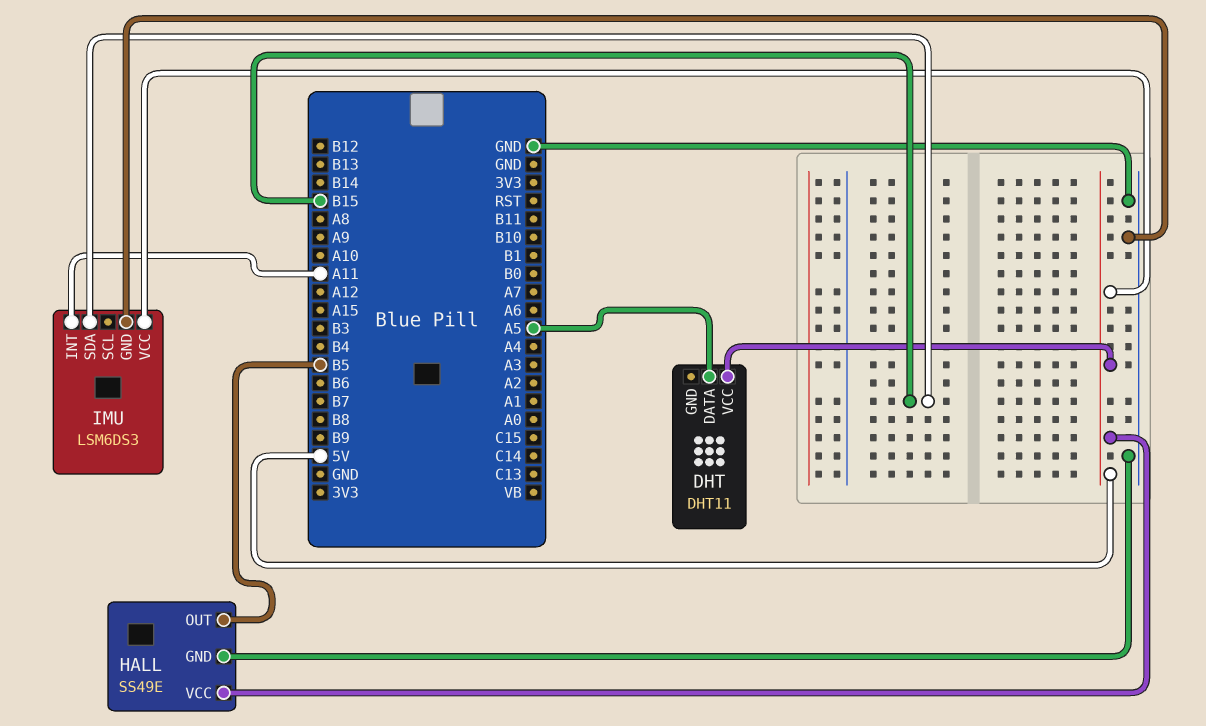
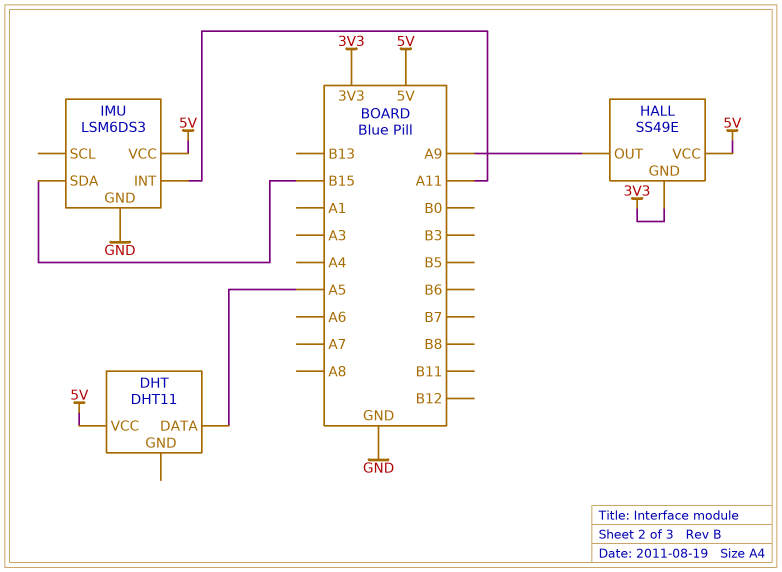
HALL pin GND: GND -> 3V3
HALL pin OUT: B5 -> A9

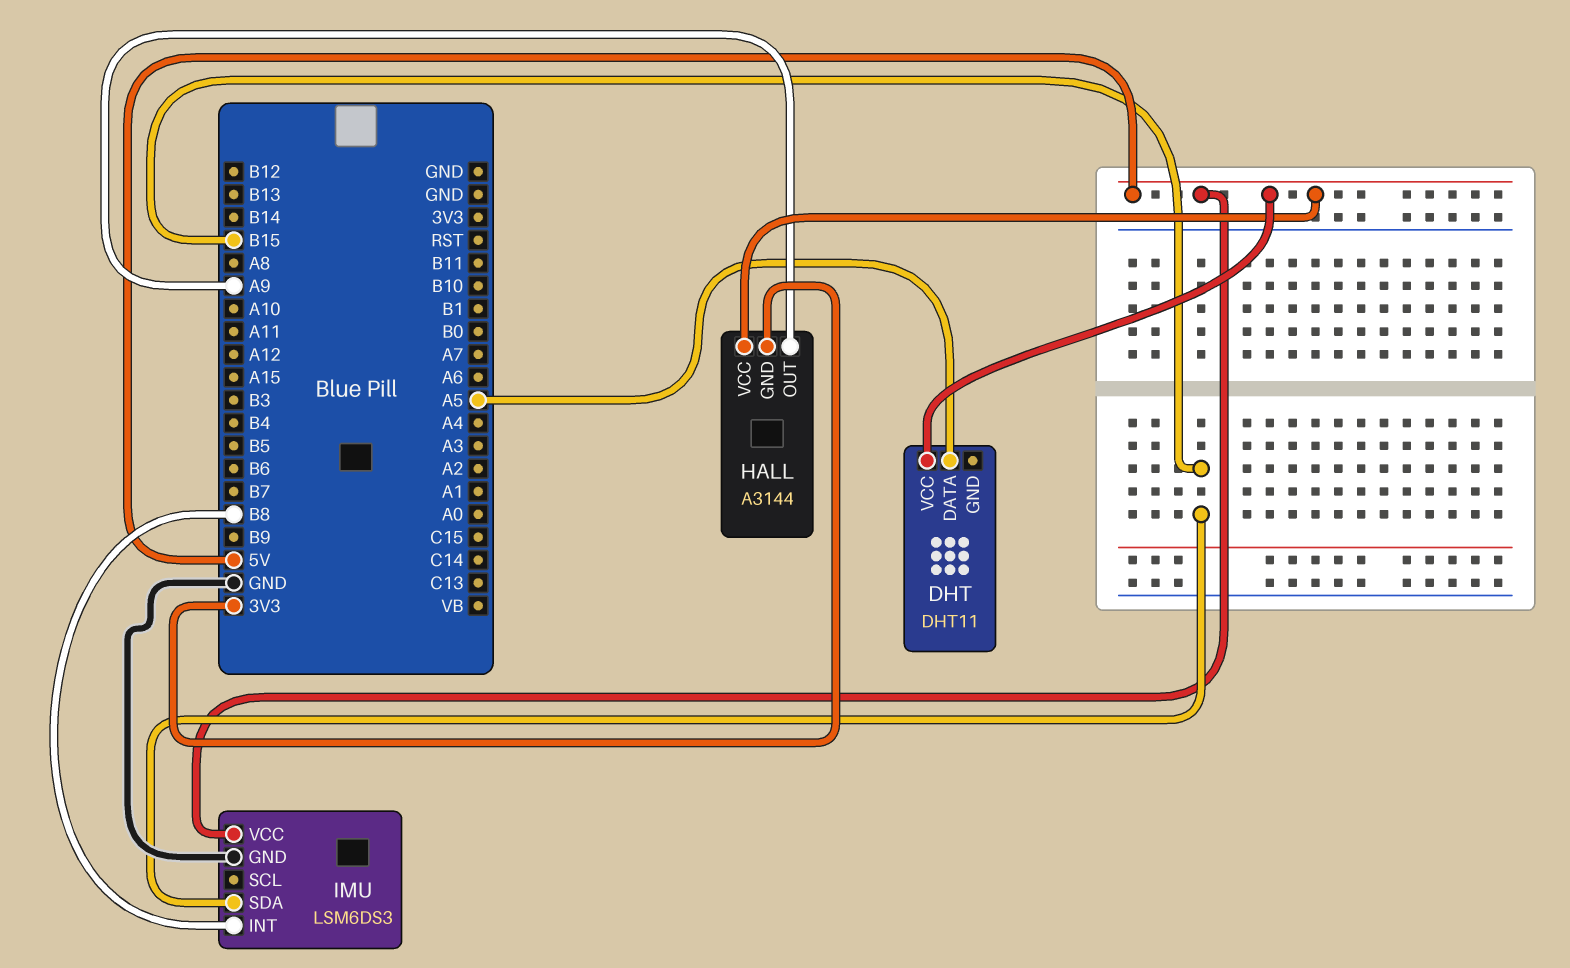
HALL: SS49E -> A3144
IMU pin INT: A11 -> B8

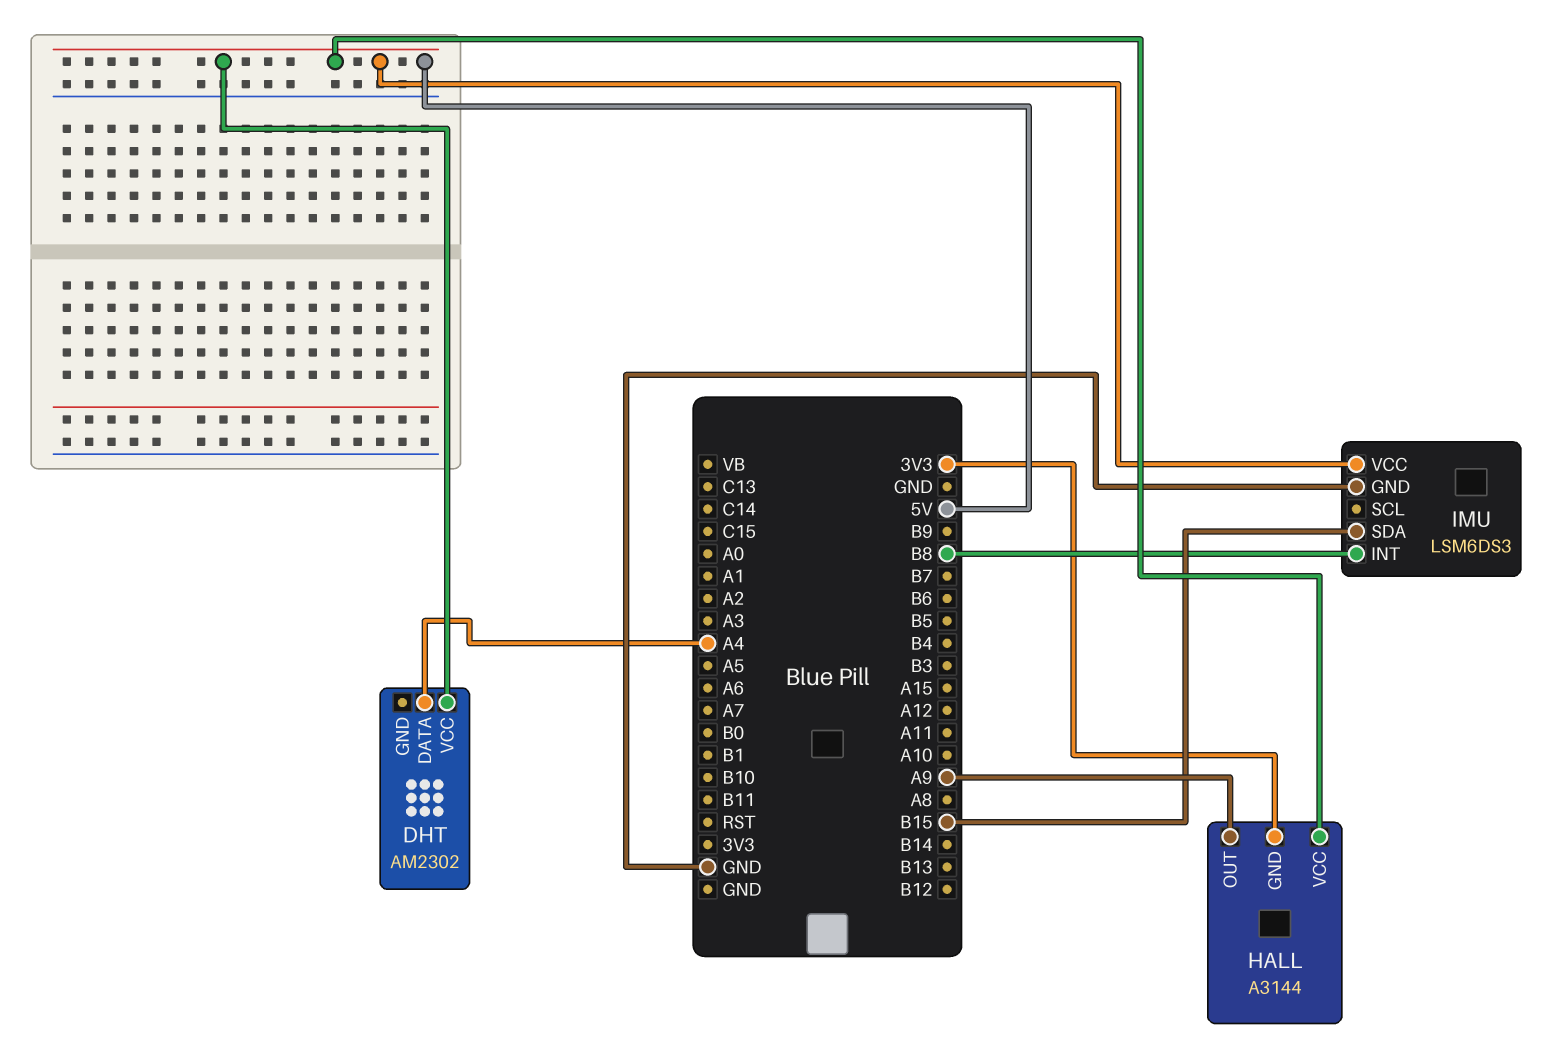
DHT: DHT11 -> AM2302
DHT pin DATA: A5 -> A4

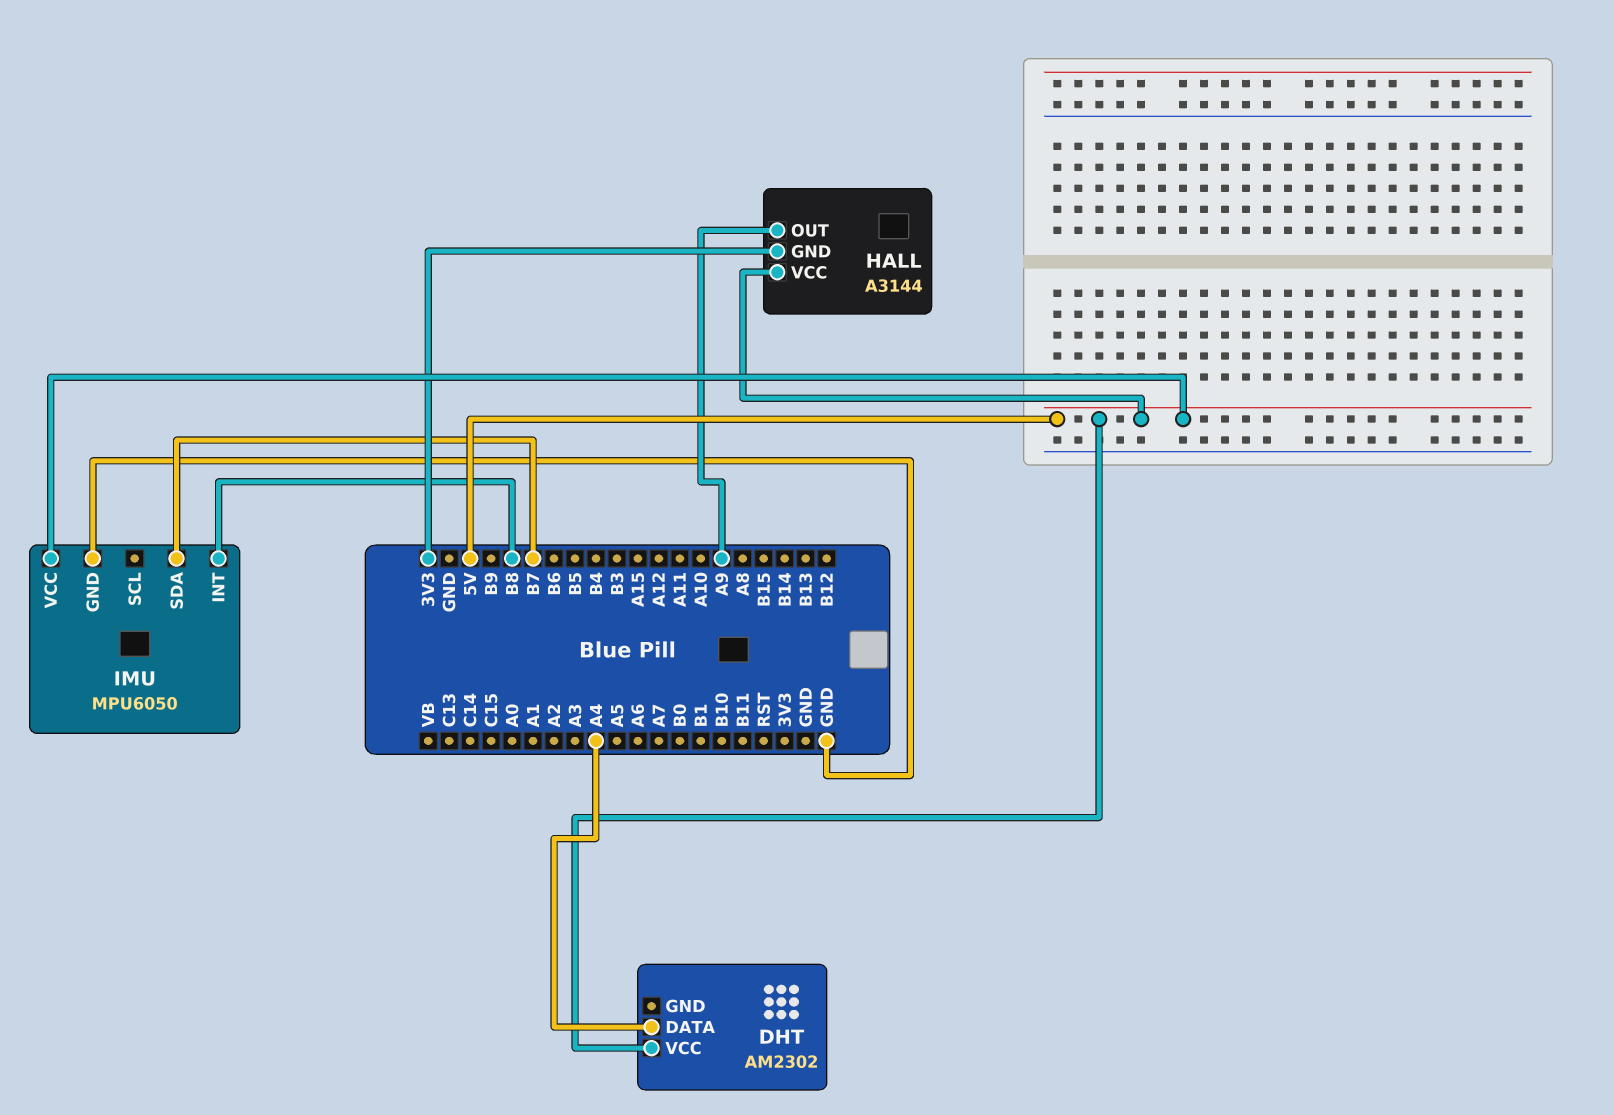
IMU: LSM6DS3 -> MPU6050
IMU pin SDA: B15 -> B7

